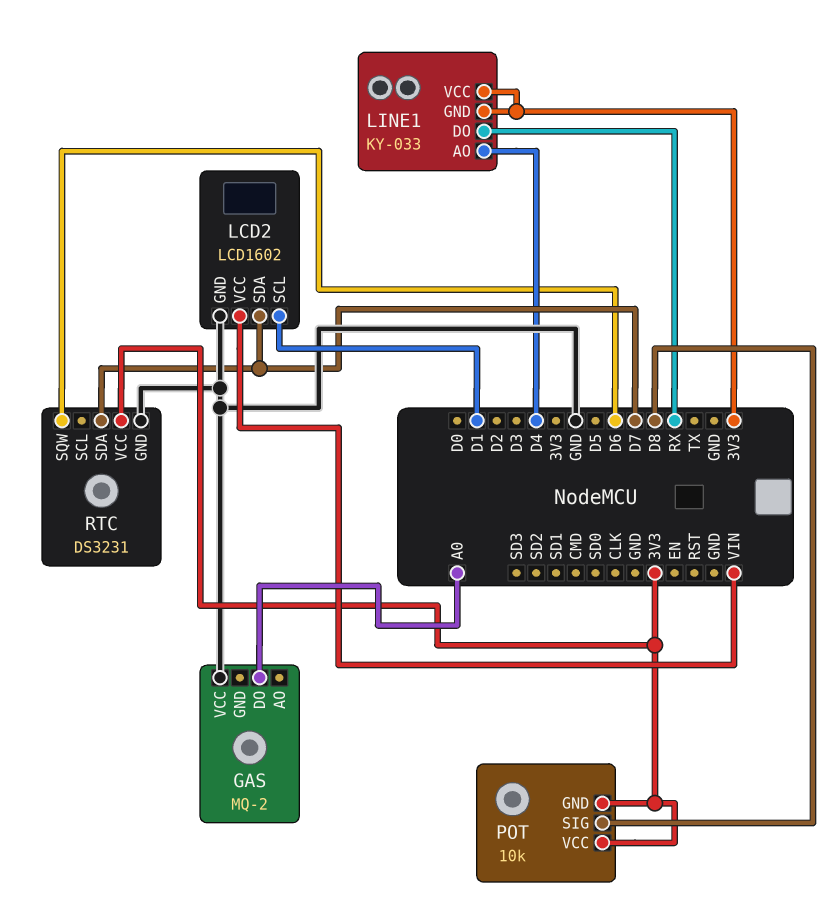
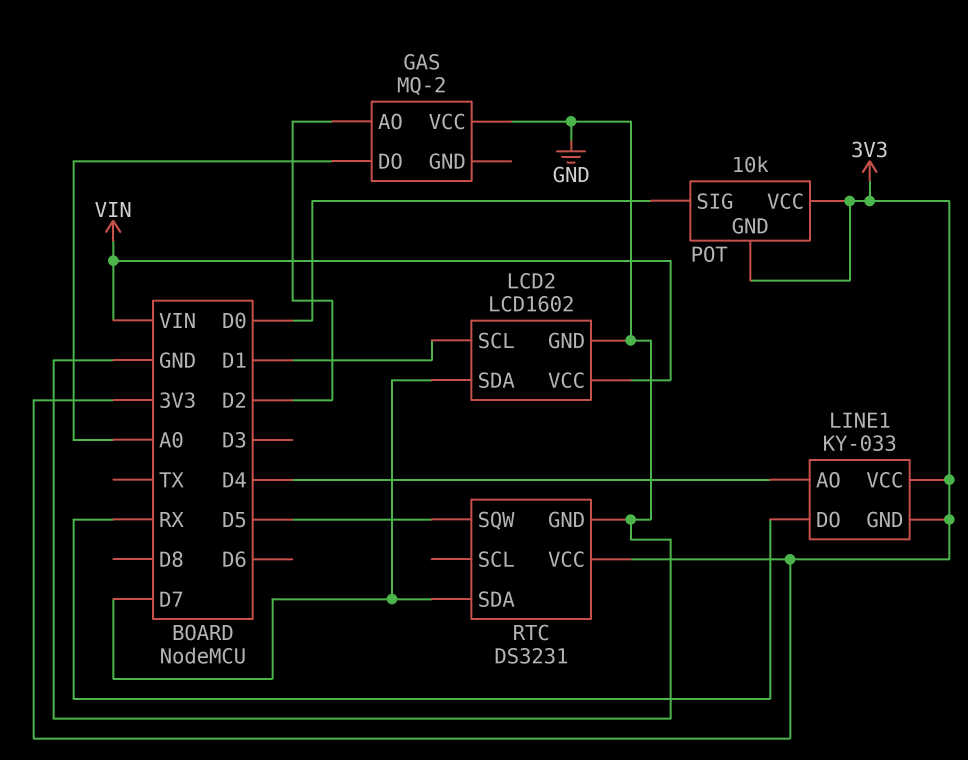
GAS pin AO: none -> D2
POT pin SIG: D8 -> D0
RTC pin SQW: D6 -> D5

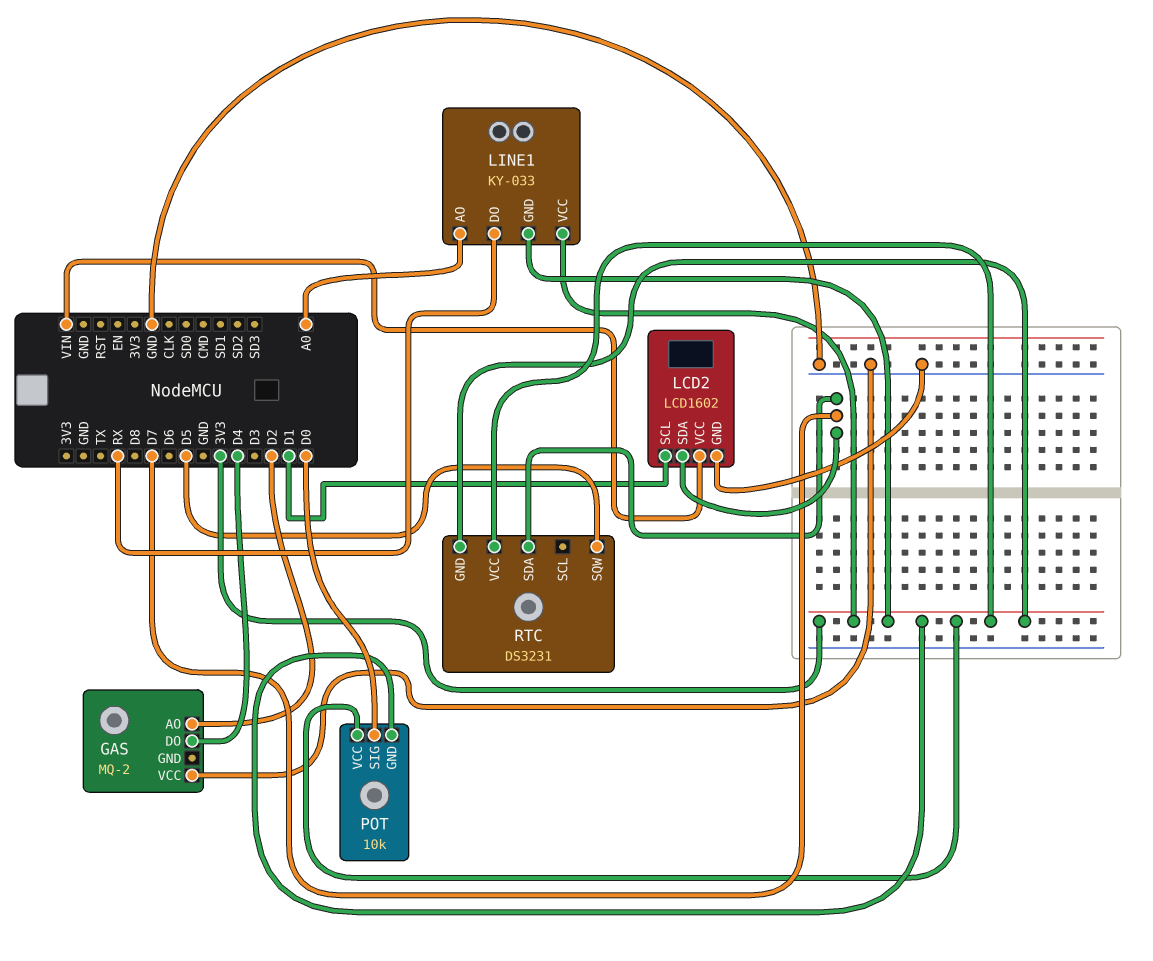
GAS pin DO: A0 -> D4
LINE1 pin AO: D4 -> A0
RTC pin GND: GND -> 3V3

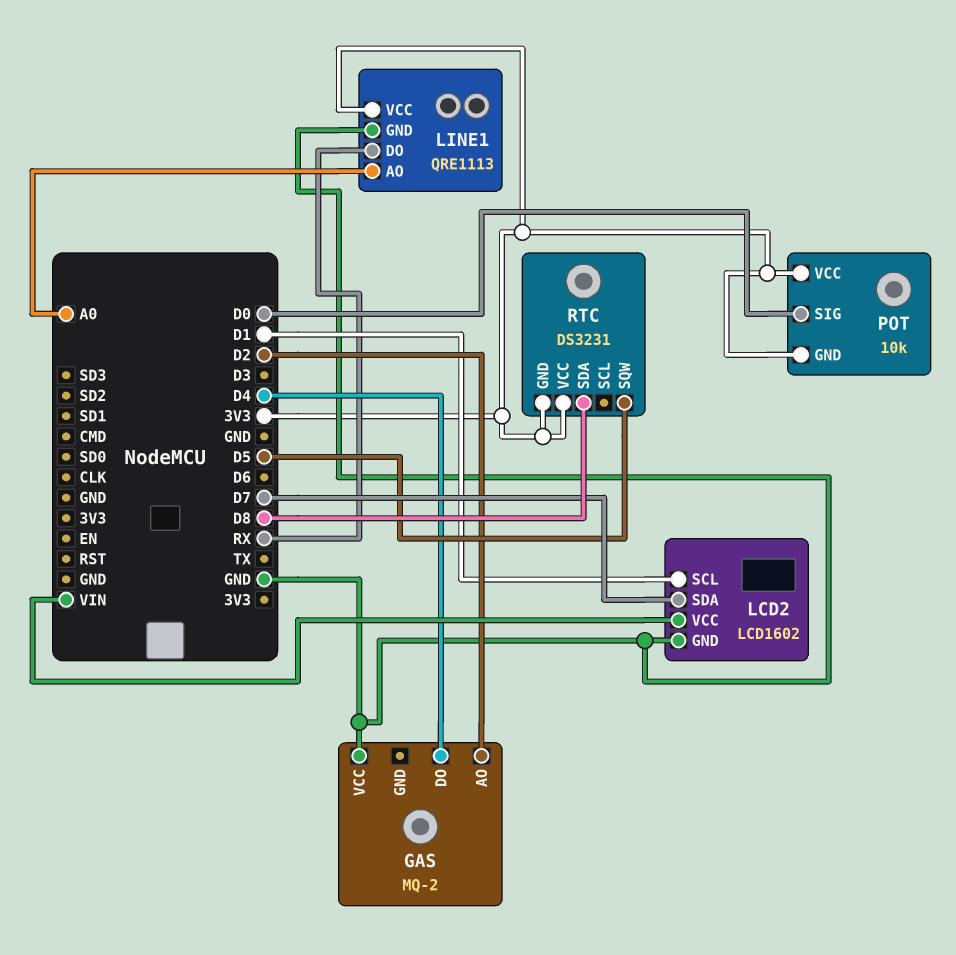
LINE1: KY-033 -> QRE1113
LINE1 pin GND: 3V3 -> GND
RTC pin SDA: D7 -> D8

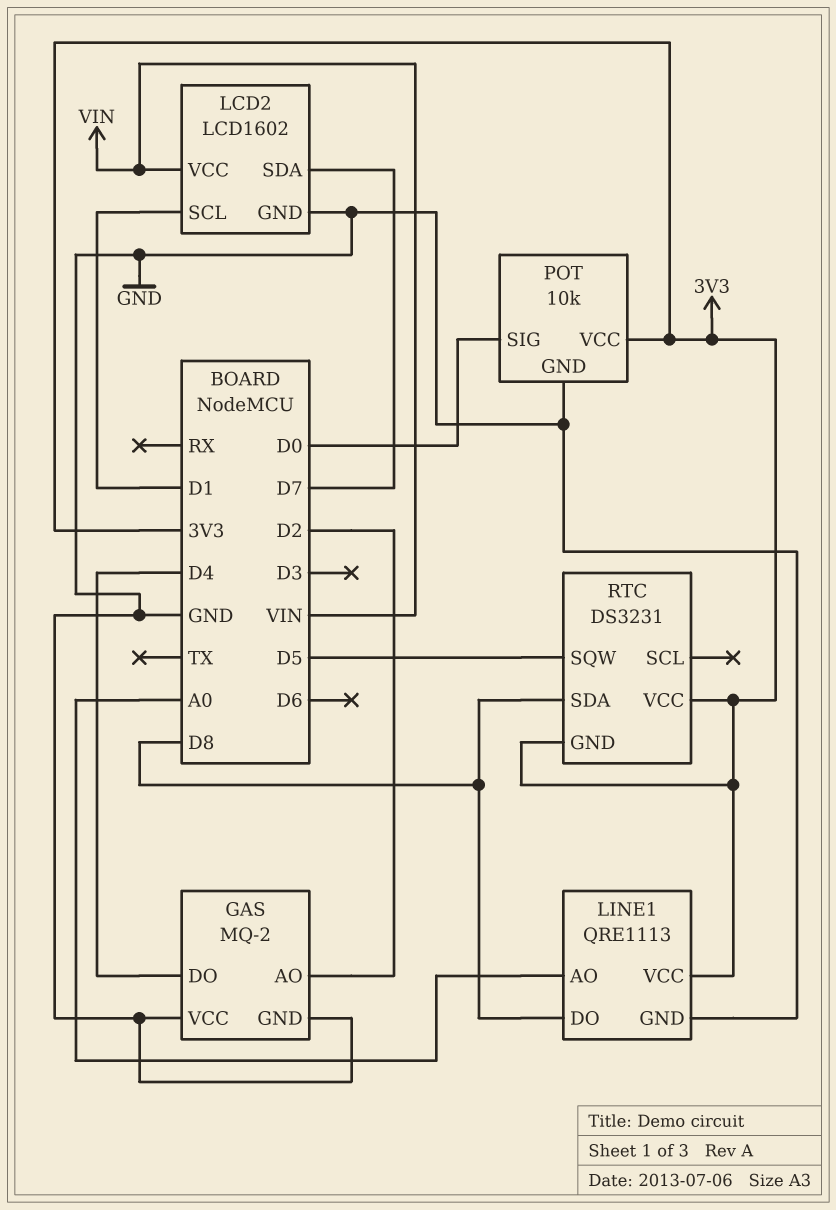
GAS pin GND: none -> GND
LINE1 pin DO: RX -> D8
POT pin GND: 3V3 -> GND

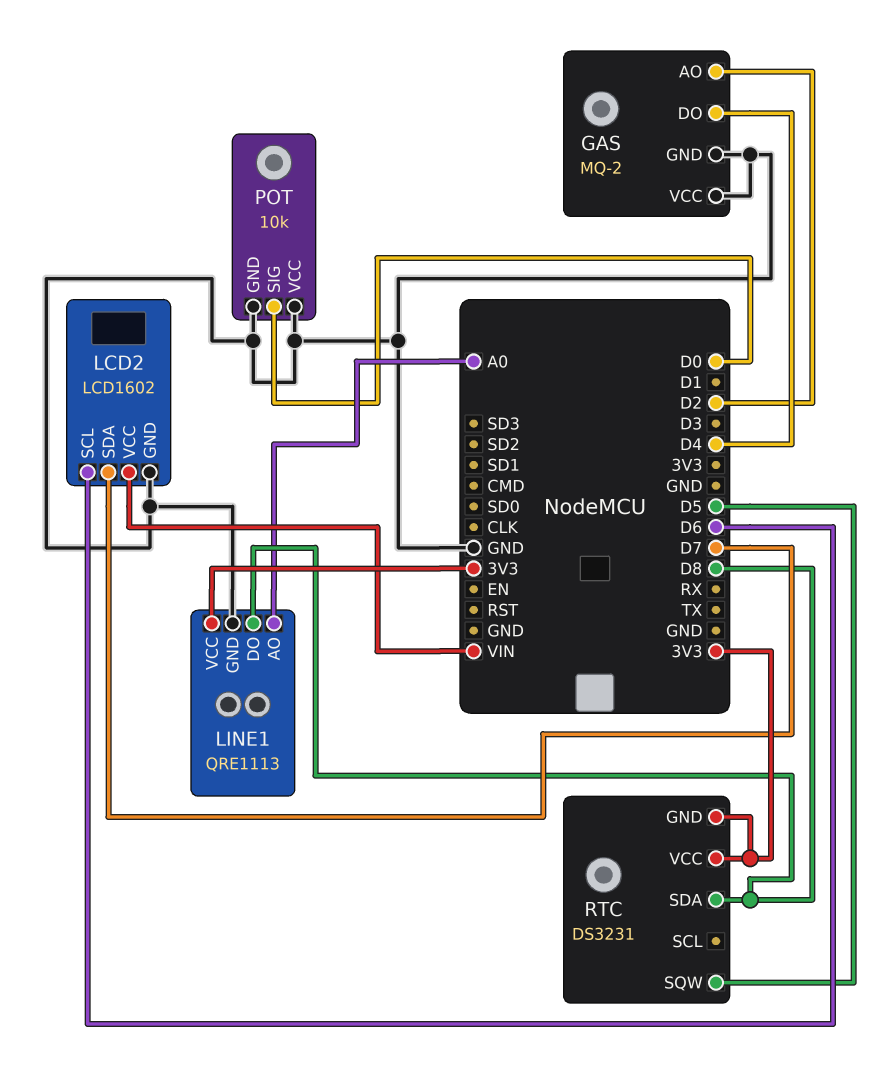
LCD2 pin SCL: D1 -> D6
POT pin VCC: 3V3 -> GND

